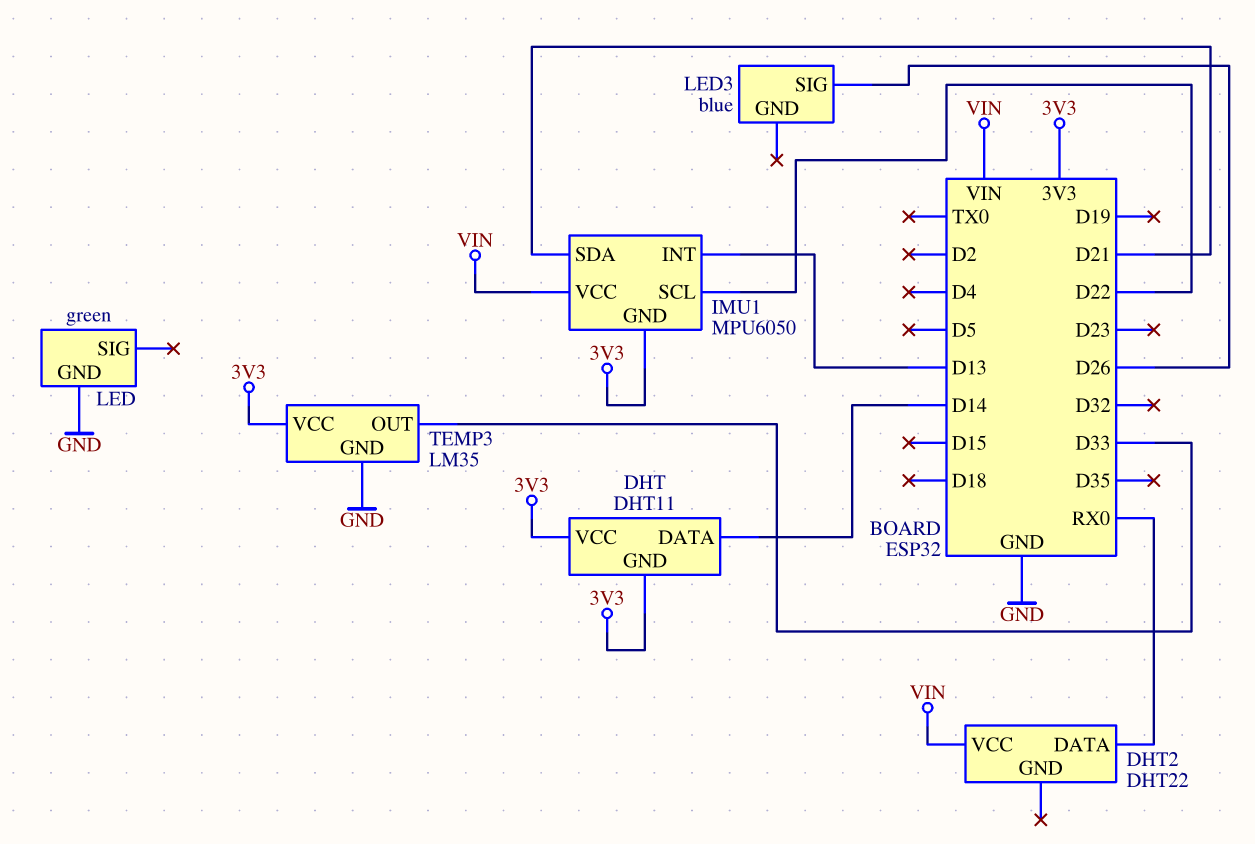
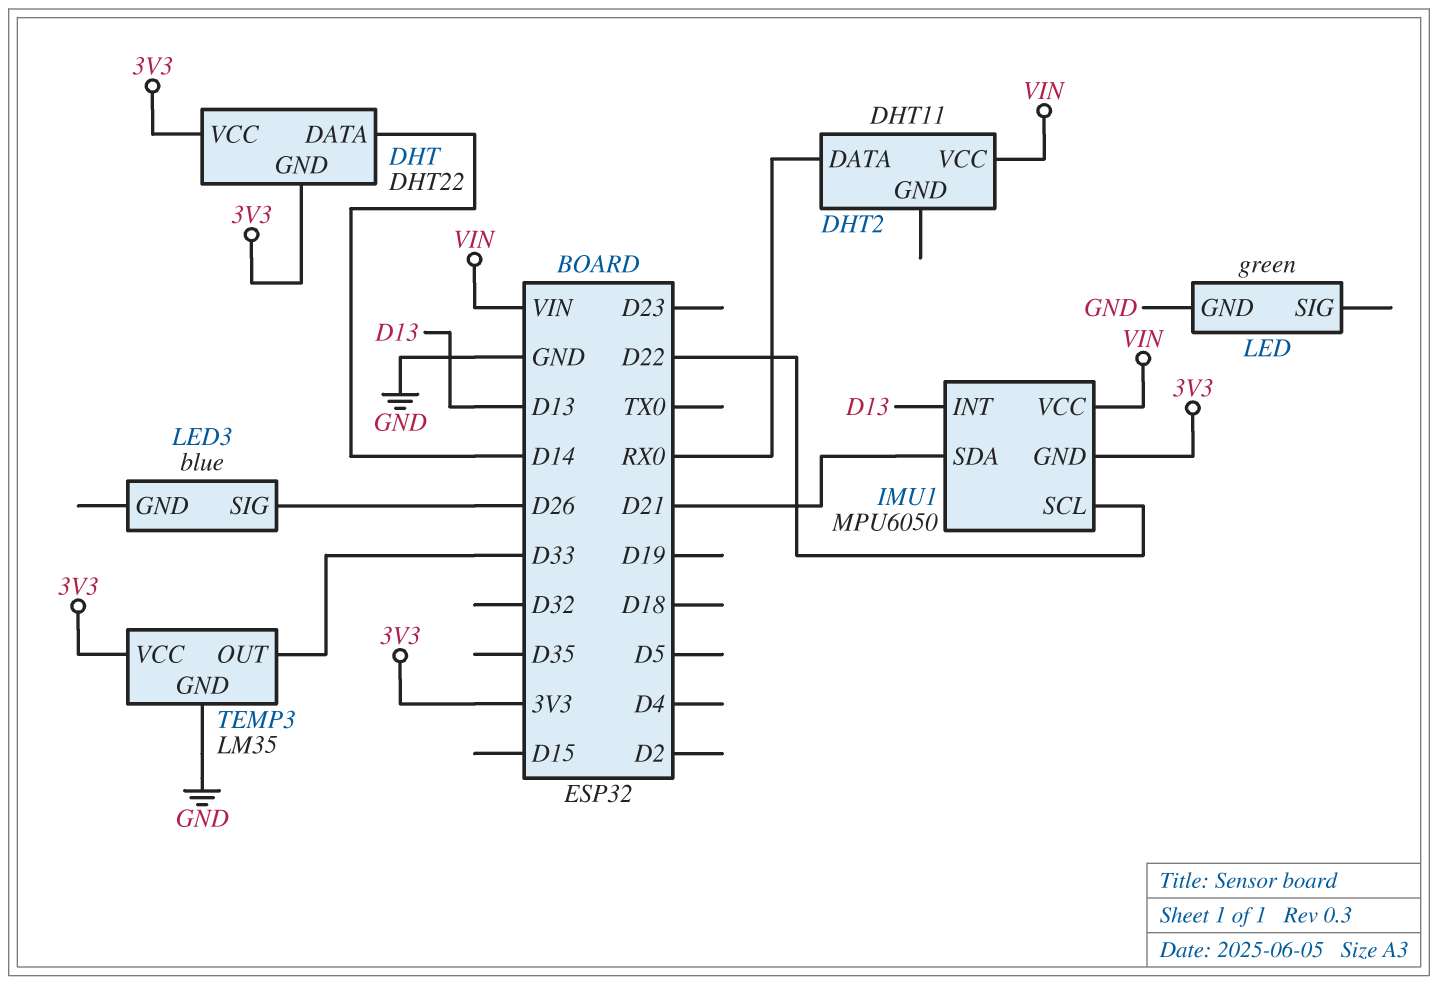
DHT: DHT11 -> DHT22
DHT2: DHT22 -> DHT11

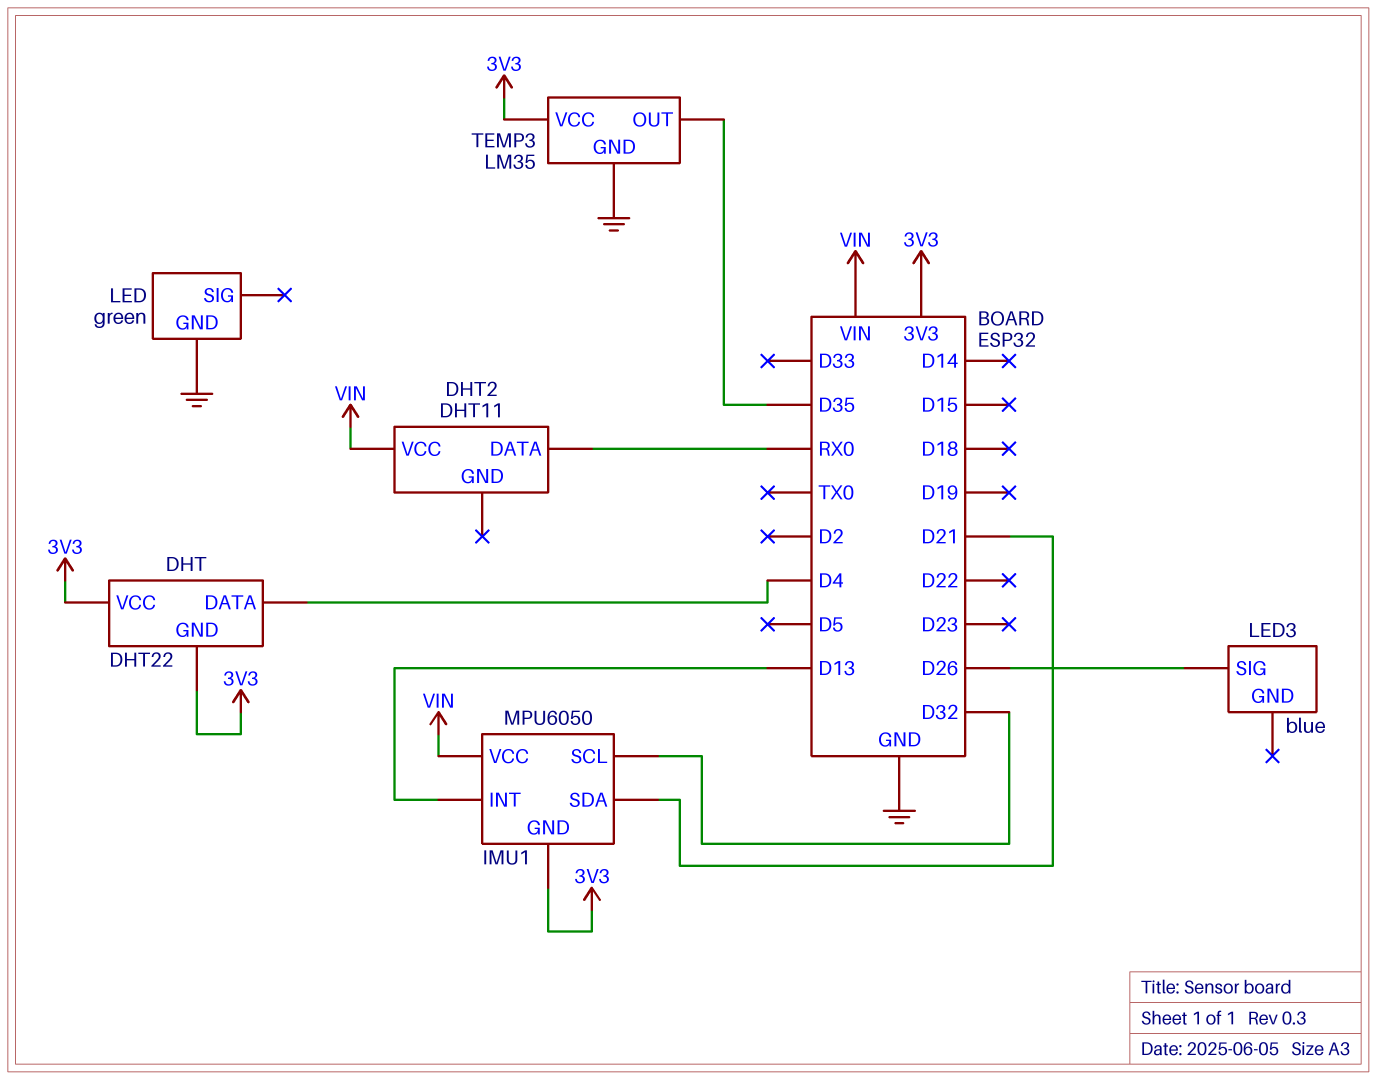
DHT pin DATA: D14 -> D4
IMU1 pin SCL: D22 -> D32
TEMP3 pin OUT: D33 -> D35

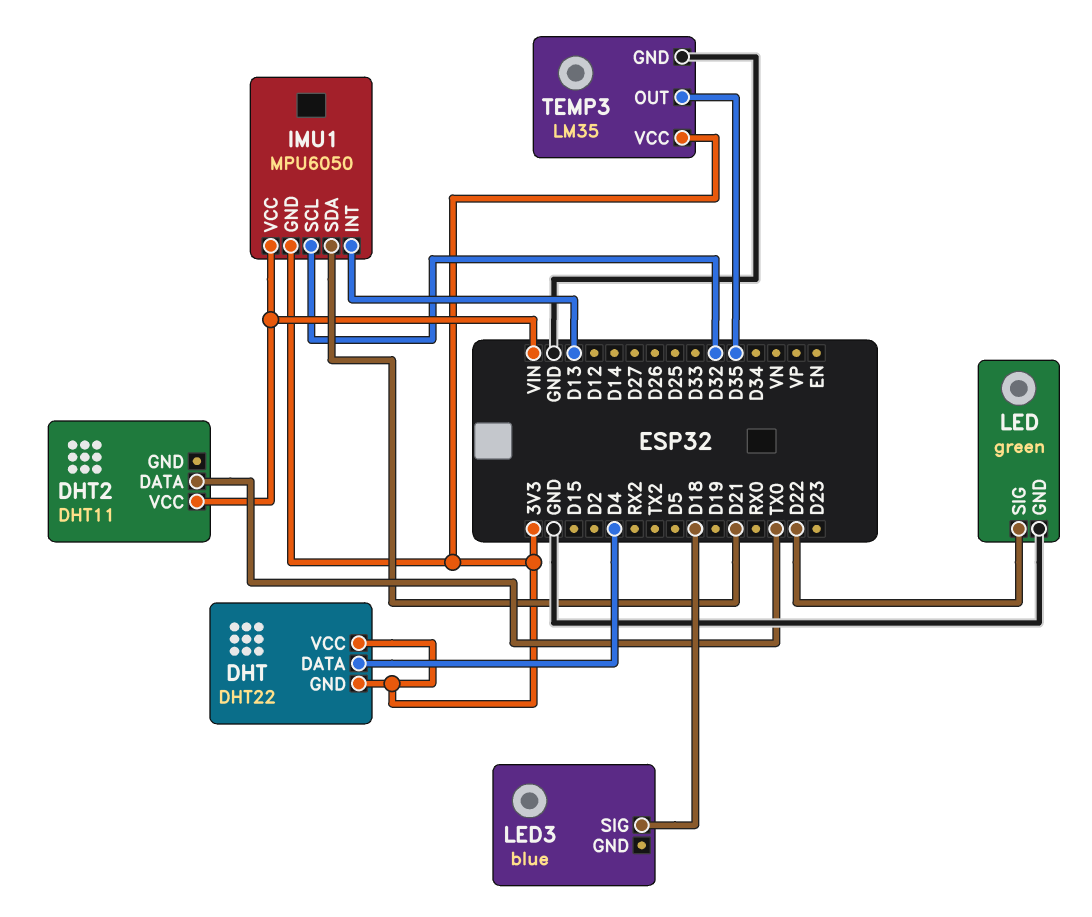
DHT2 pin DATA: RX0 -> TX0
LED pin SIG: none -> D22
LED3 pin SIG: D26 -> D18

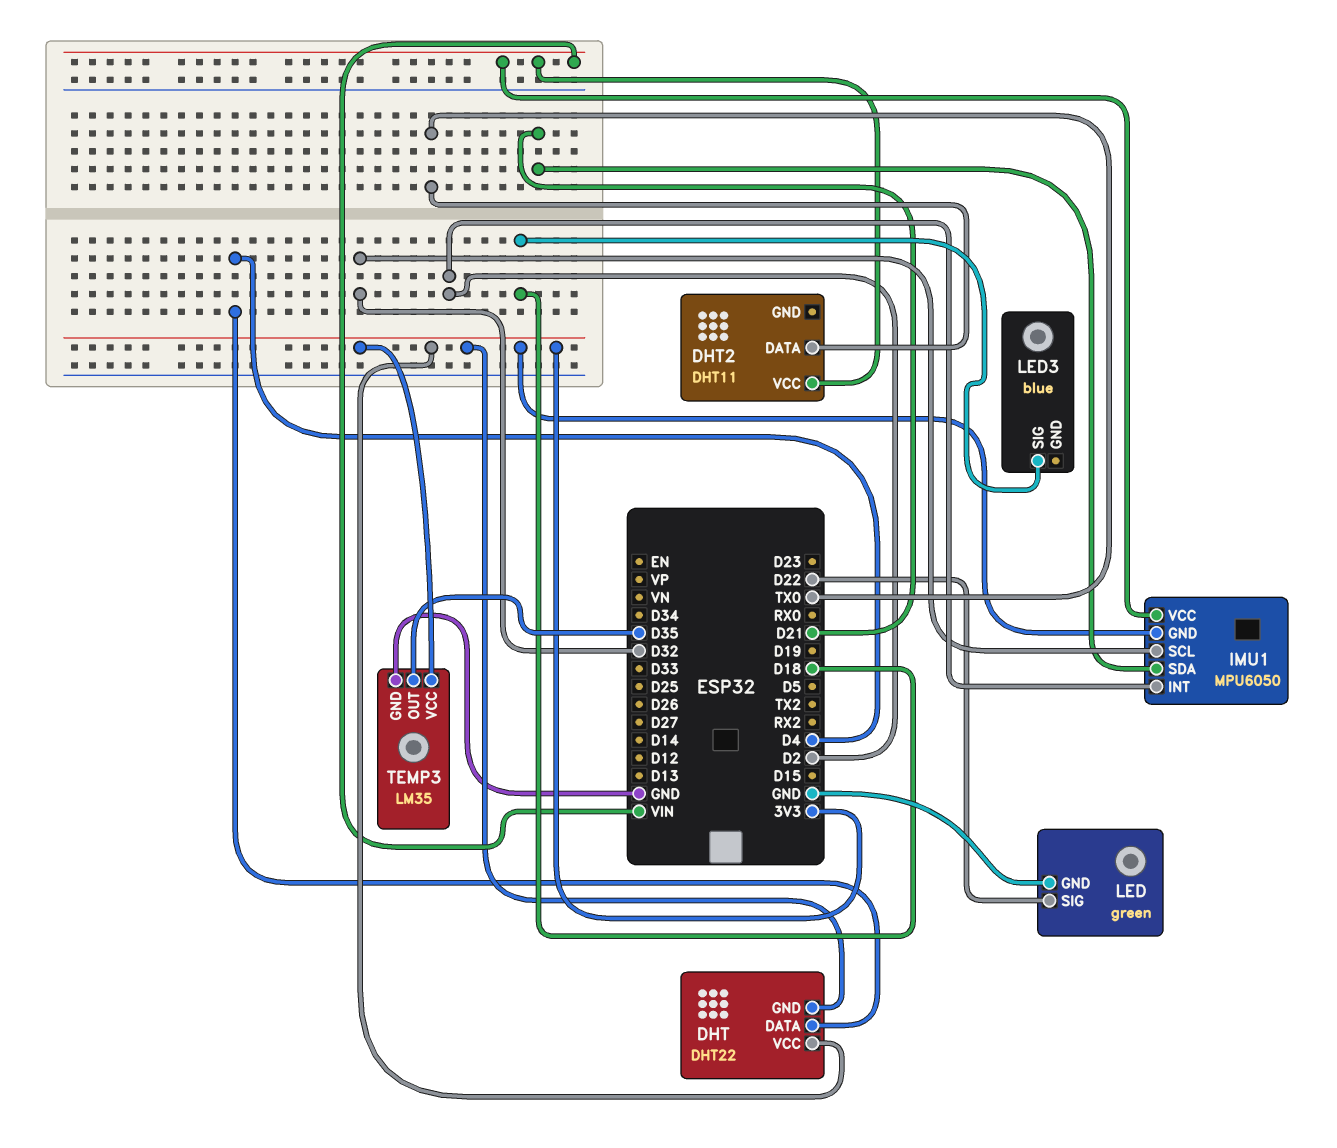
IMU1 pin INT: D13 -> D2

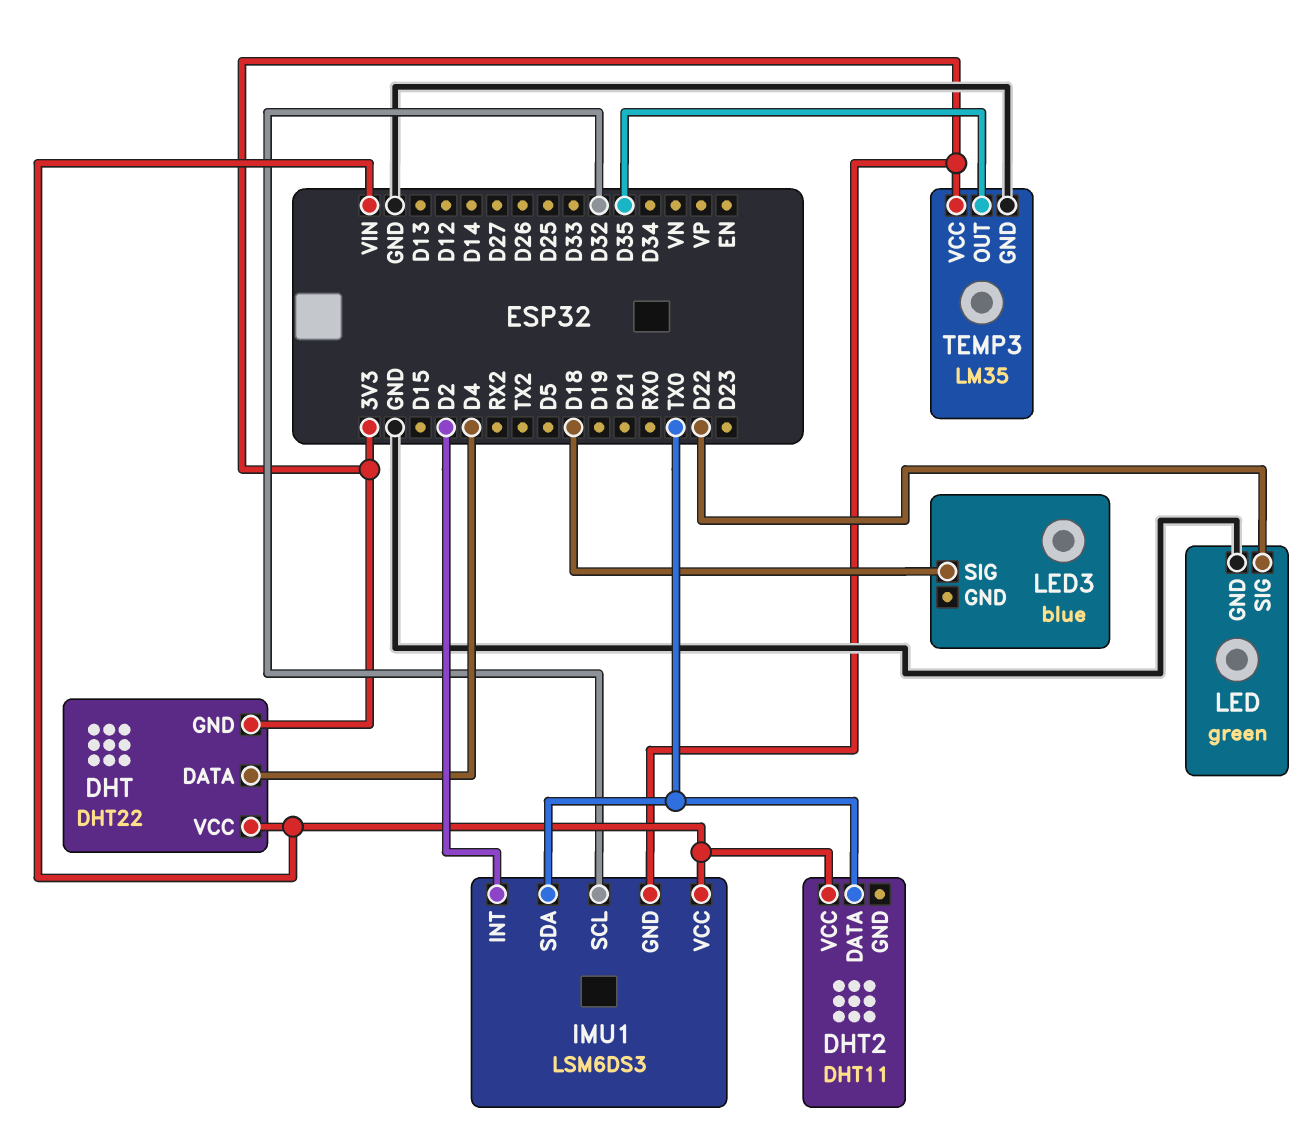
DHT pin VCC: 3V3 -> VIN
IMU1: MPU6050 -> LSM6DS3
IMU1 pin SDA: D21 -> TX0

